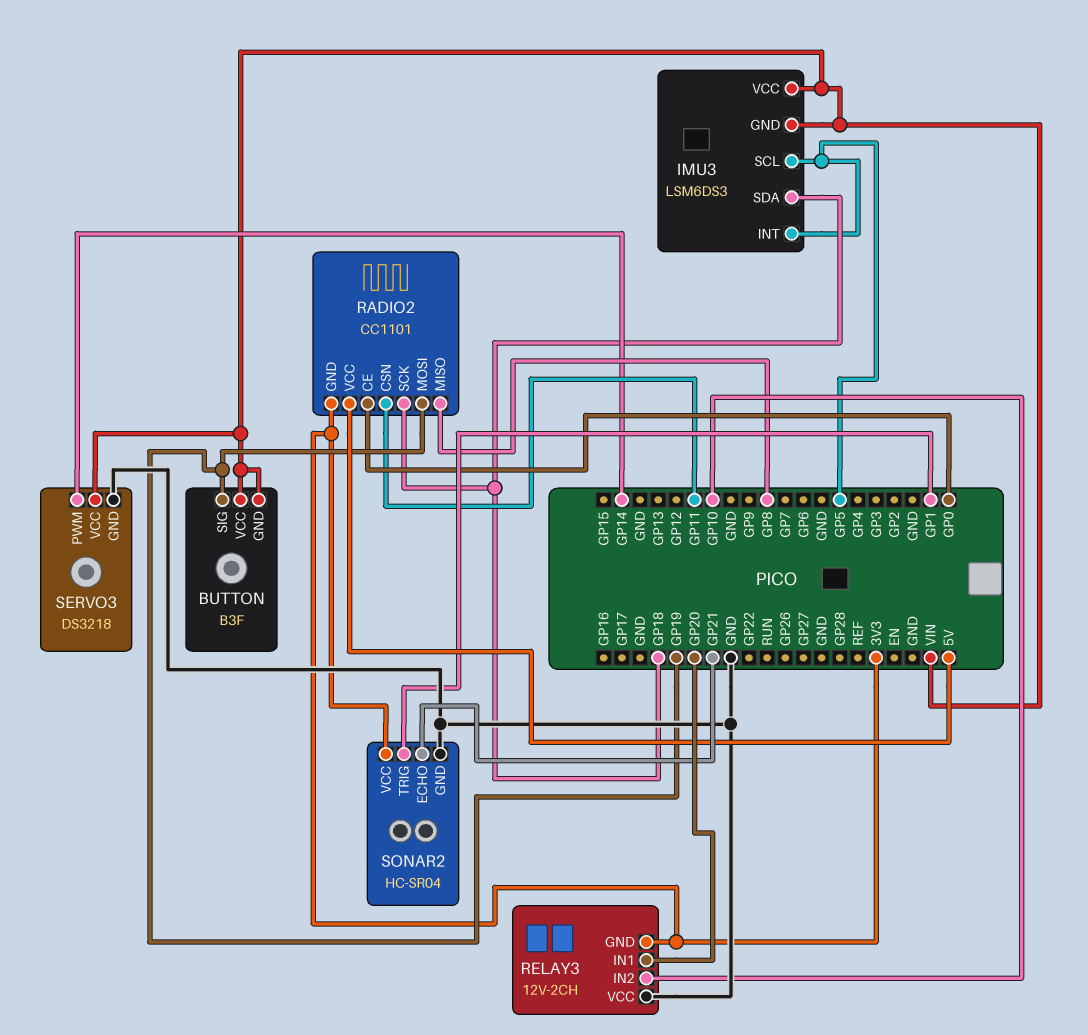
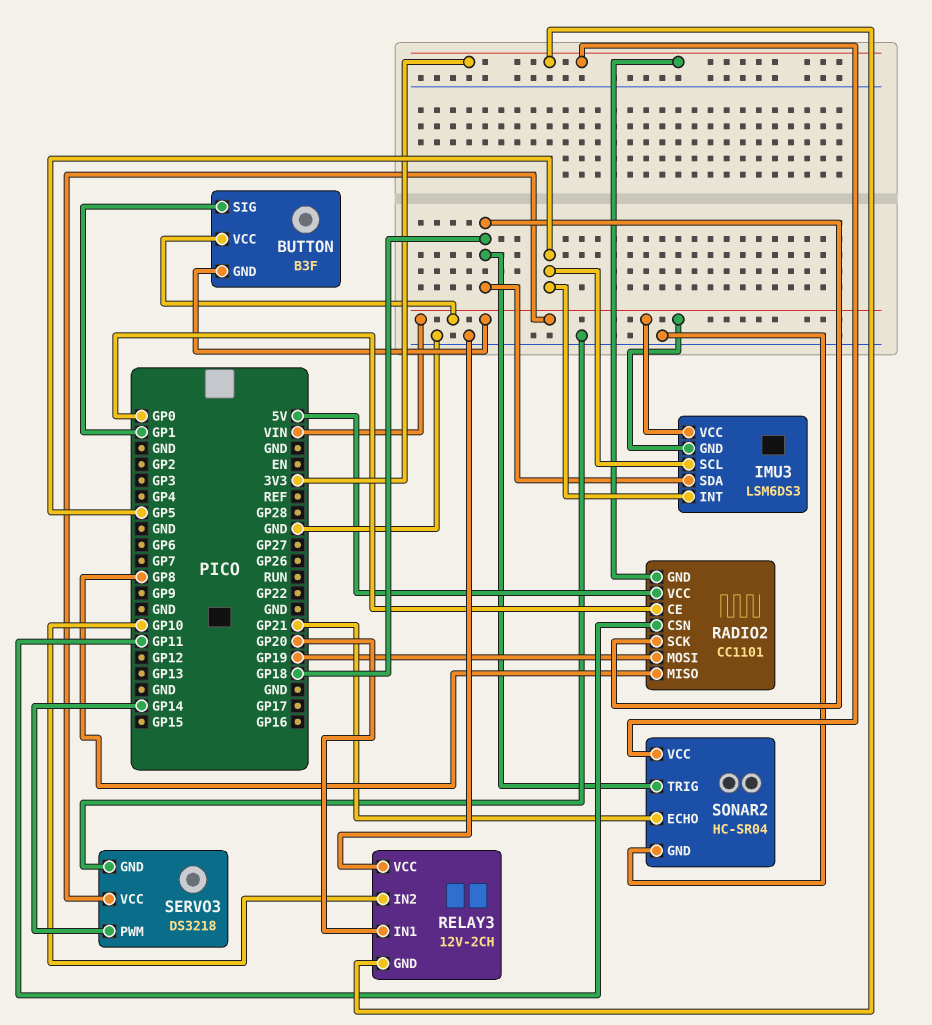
BUTTON pin SIG: GP19 -> GP1
SONAR2 pin TRIG: GP1 -> GP18

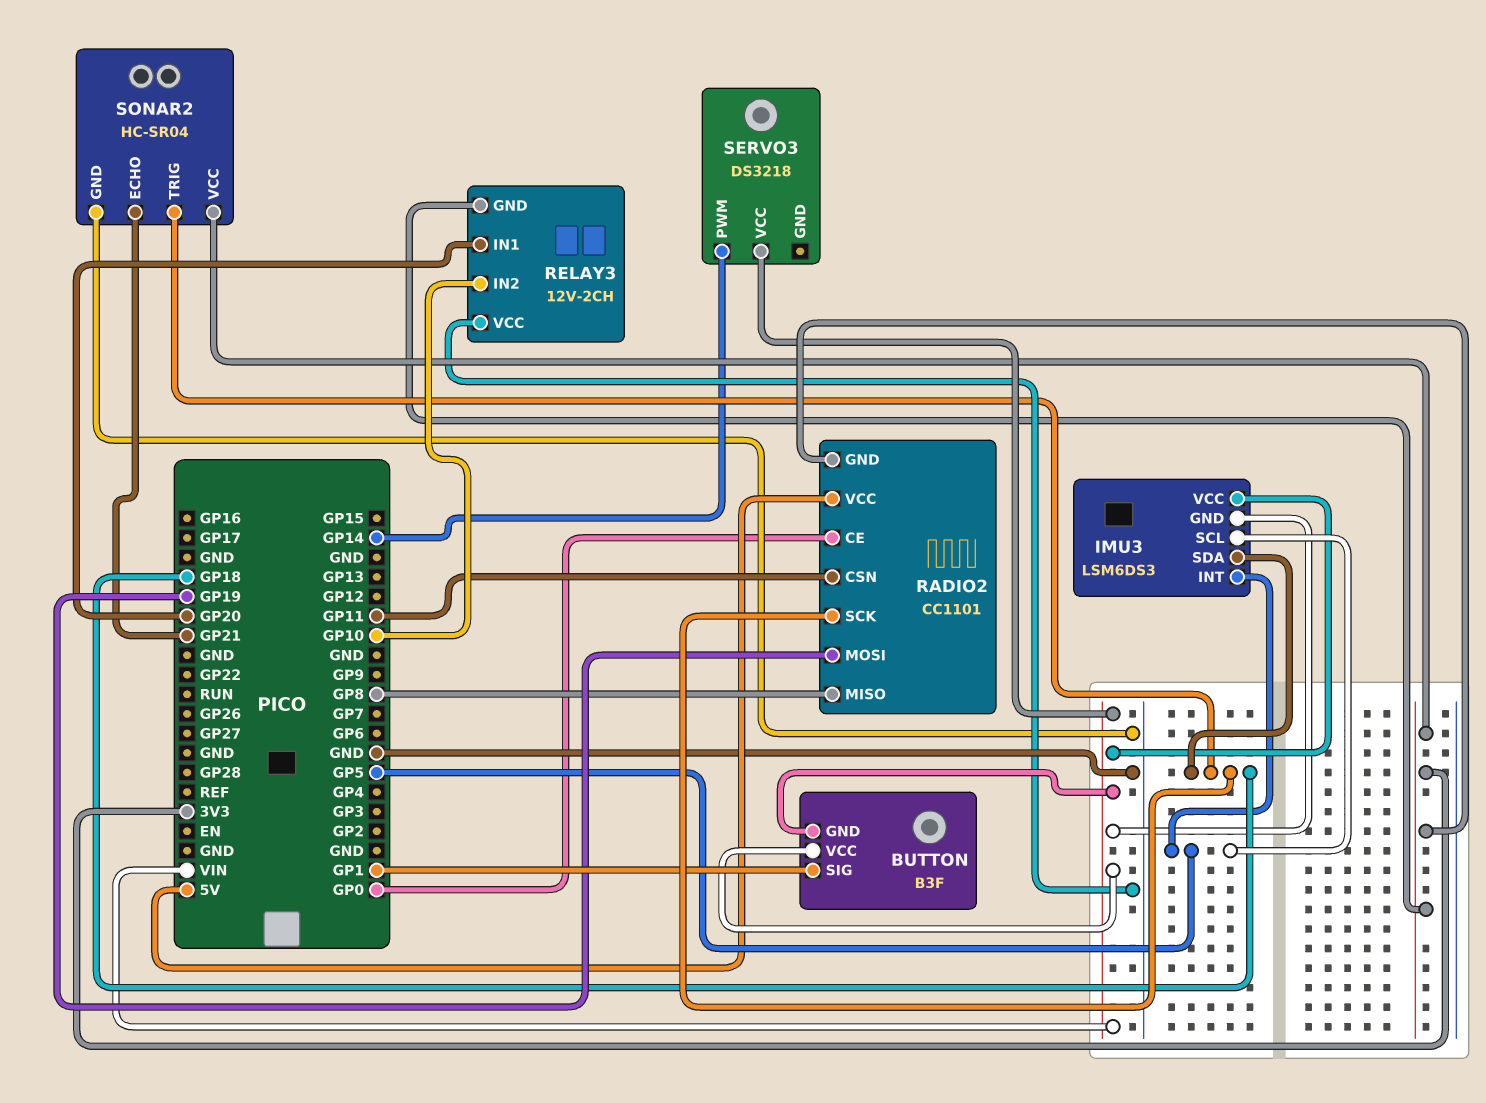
SERVO3 pin GND: GND -> none

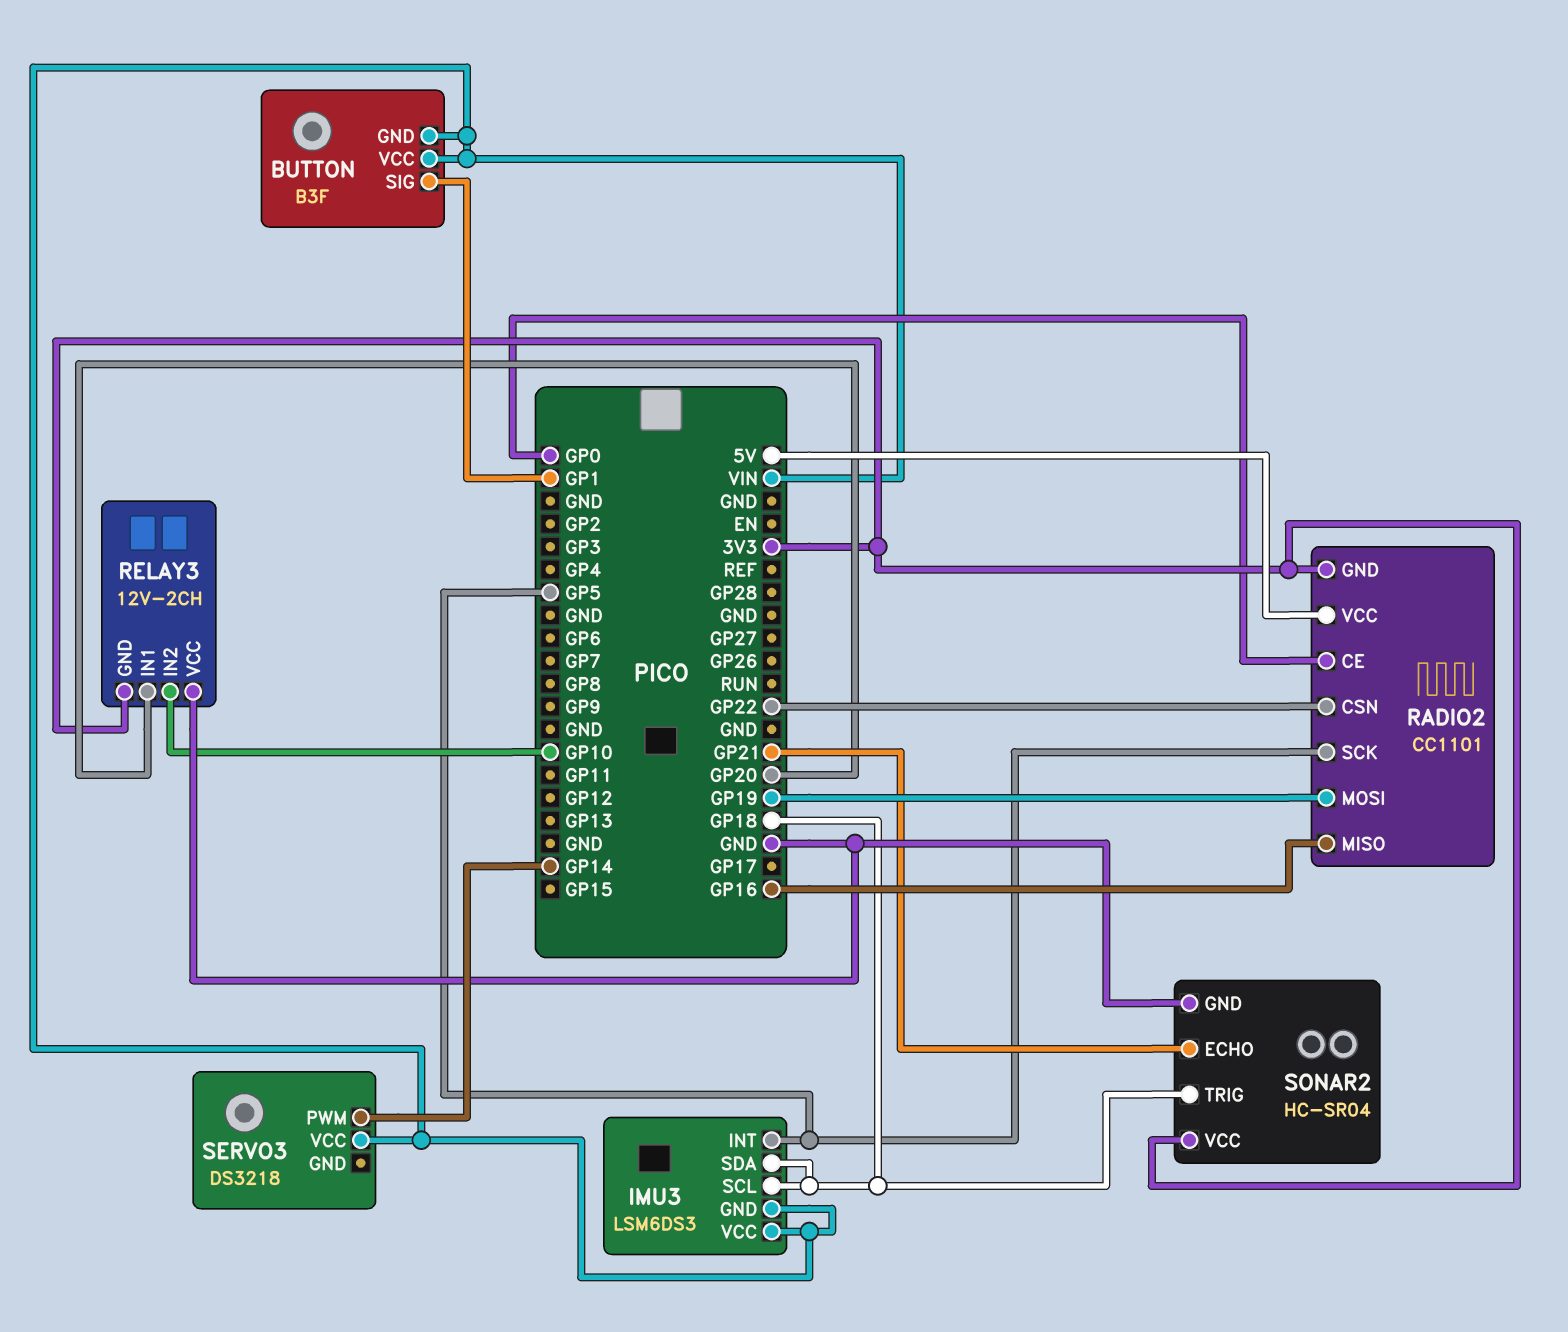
IMU3 pin SCL: GP5 -> GP18
RADIO2 pin CSN: GP11 -> GP22
RADIO2 pin MISO: GP8 -> GP16
RADIO2 pin SCK: GP18 -> GP5

